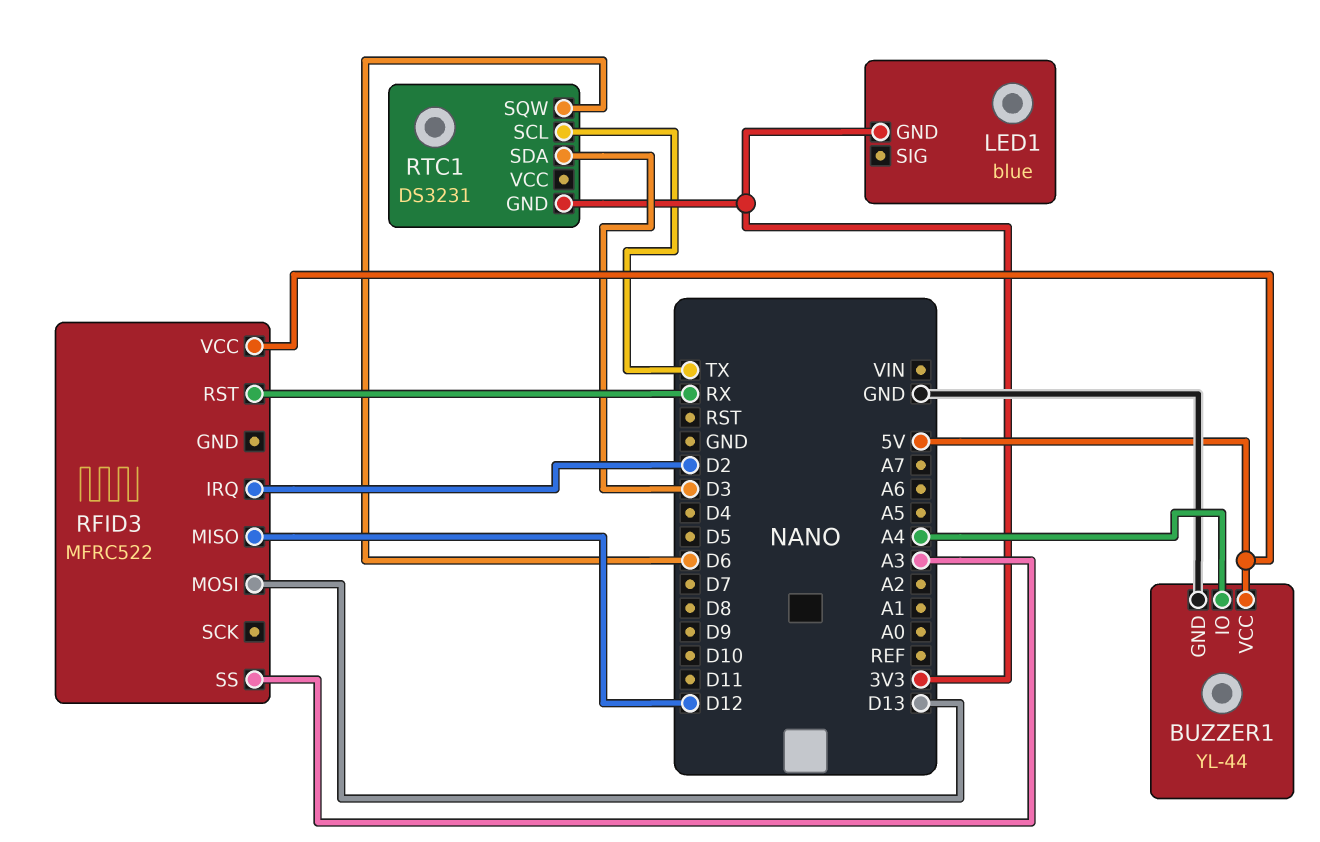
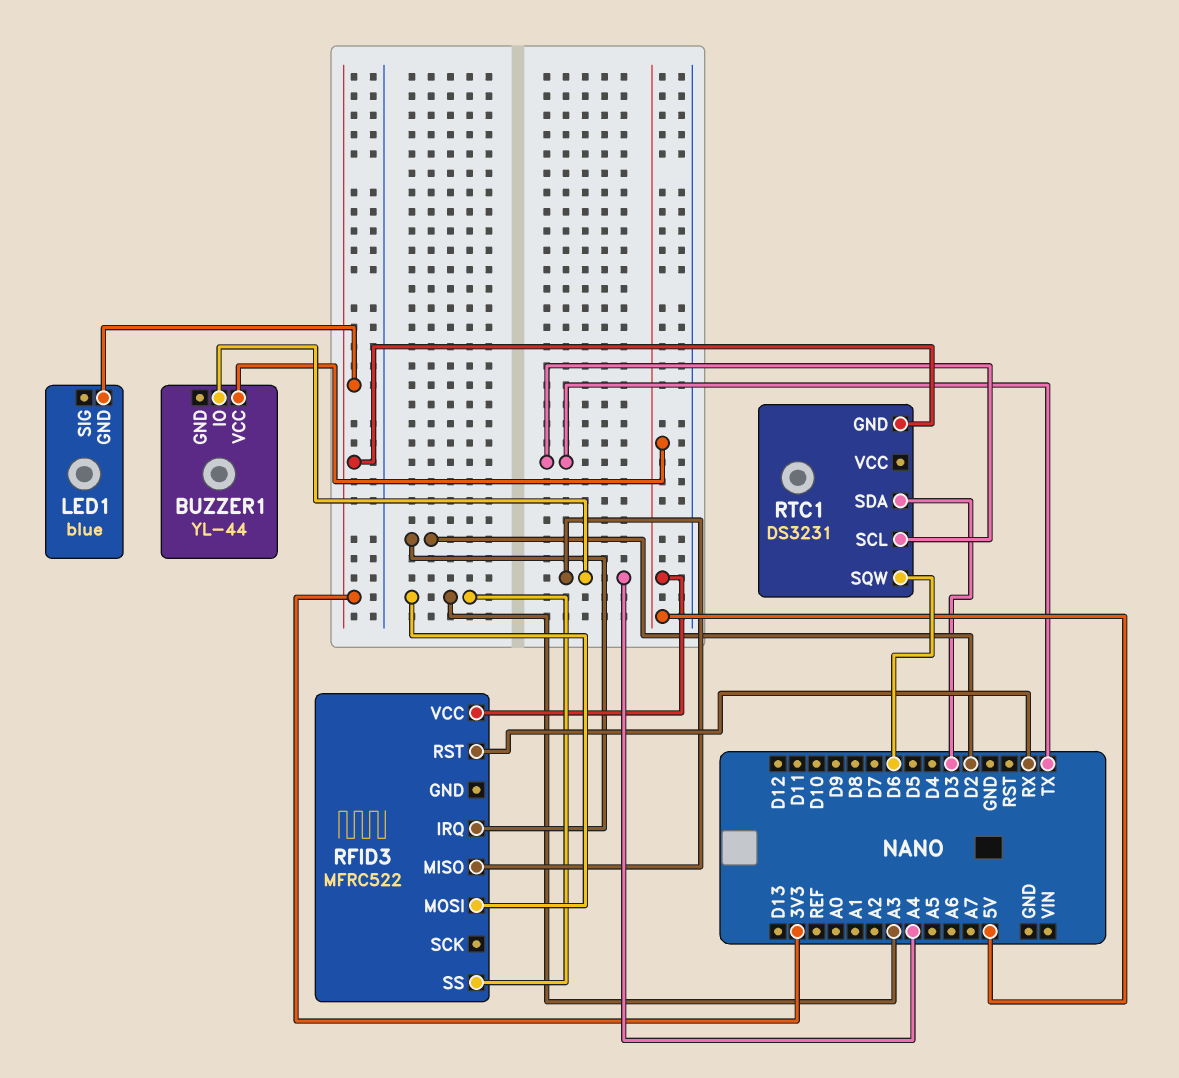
BUZZER1 pin GND: GND -> none
RFID3 pin MISO: D12 -> A4
RFID3 pin MOSI: D13 -> A3

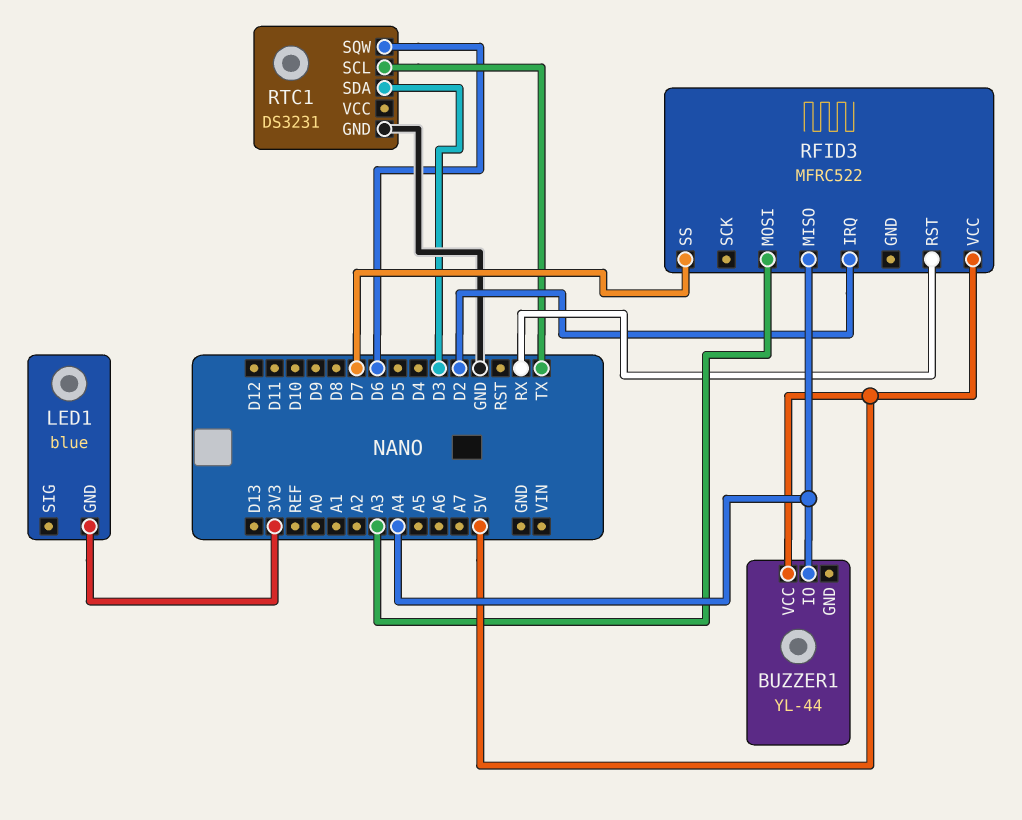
RFID3 pin SS: A3 -> D7
RTC1 pin GND: 3V3 -> GND

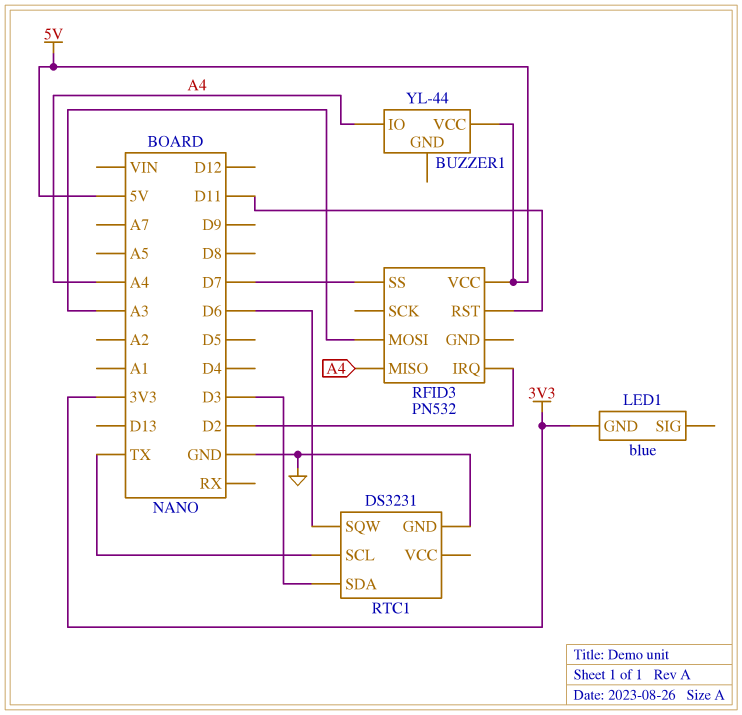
RFID3: MFRC522 -> PN532
RFID3 pin RST: RX -> D11

